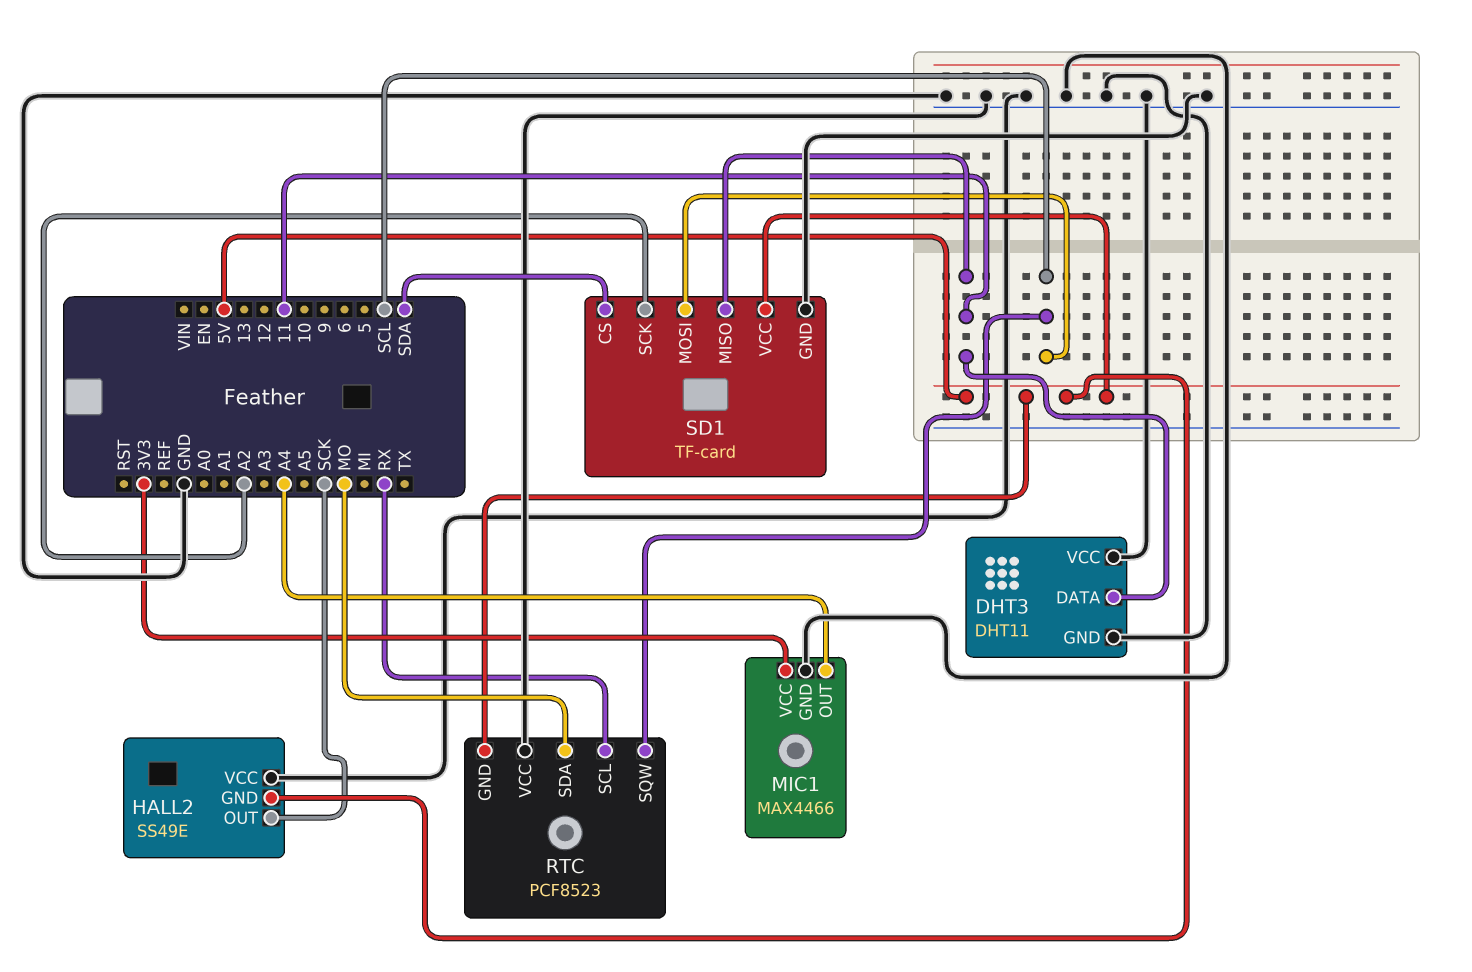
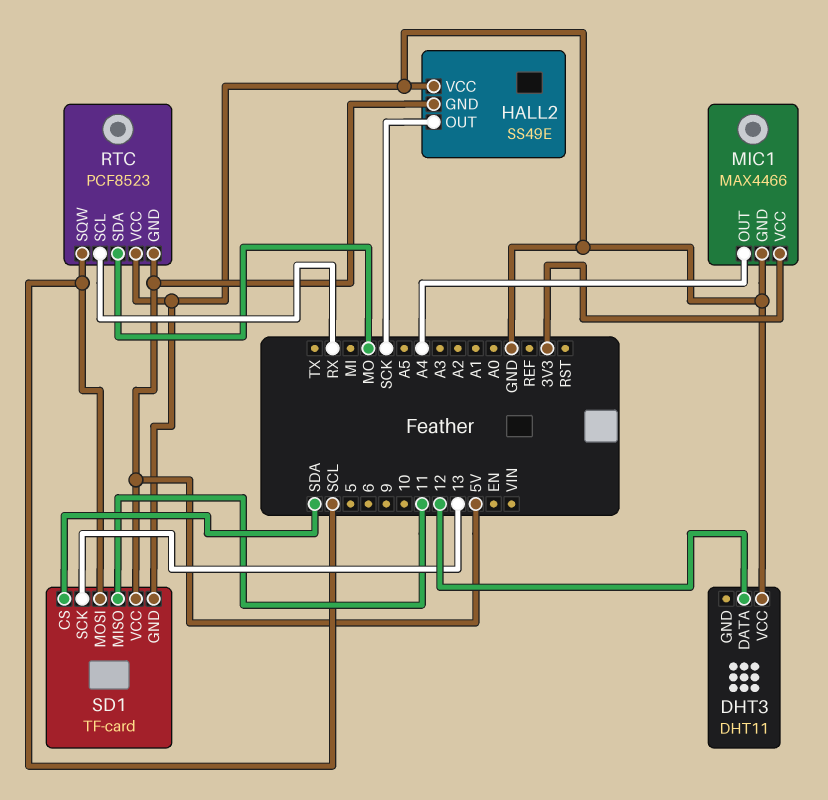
DHT3 pin DATA: 11 -> 12
DHT3 pin GND: GND -> none
SD1 pin SCK: A2 -> 13

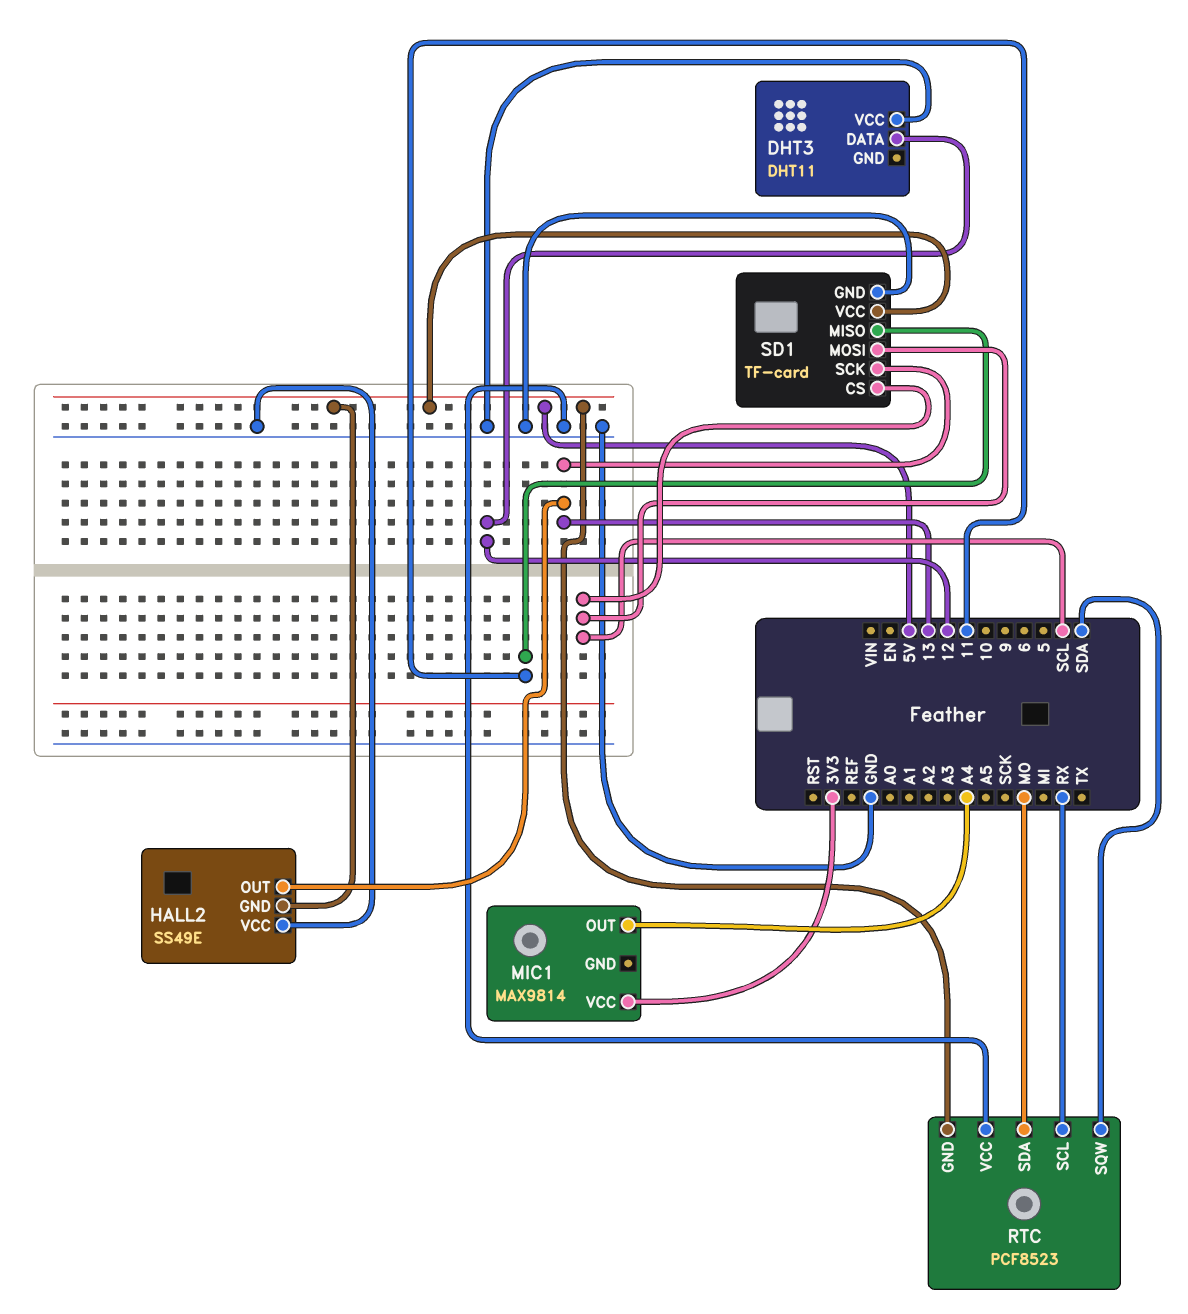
HALL2 pin OUT: SCK -> 13
MIC1: MAX4466 -> MAX9814
MIC1 pin GND: GND -> none
RTC pin SQW: SCL -> SDA
SD1 pin CS: SDA -> SCL

